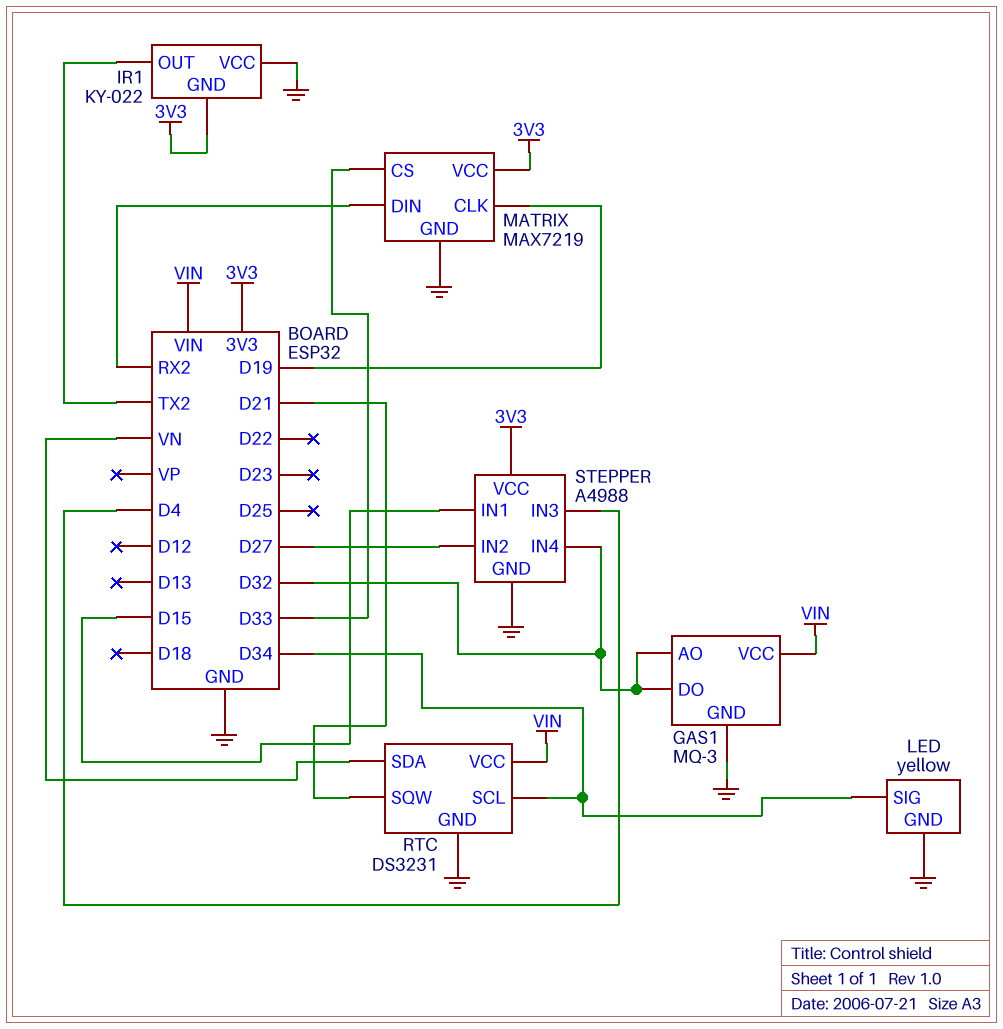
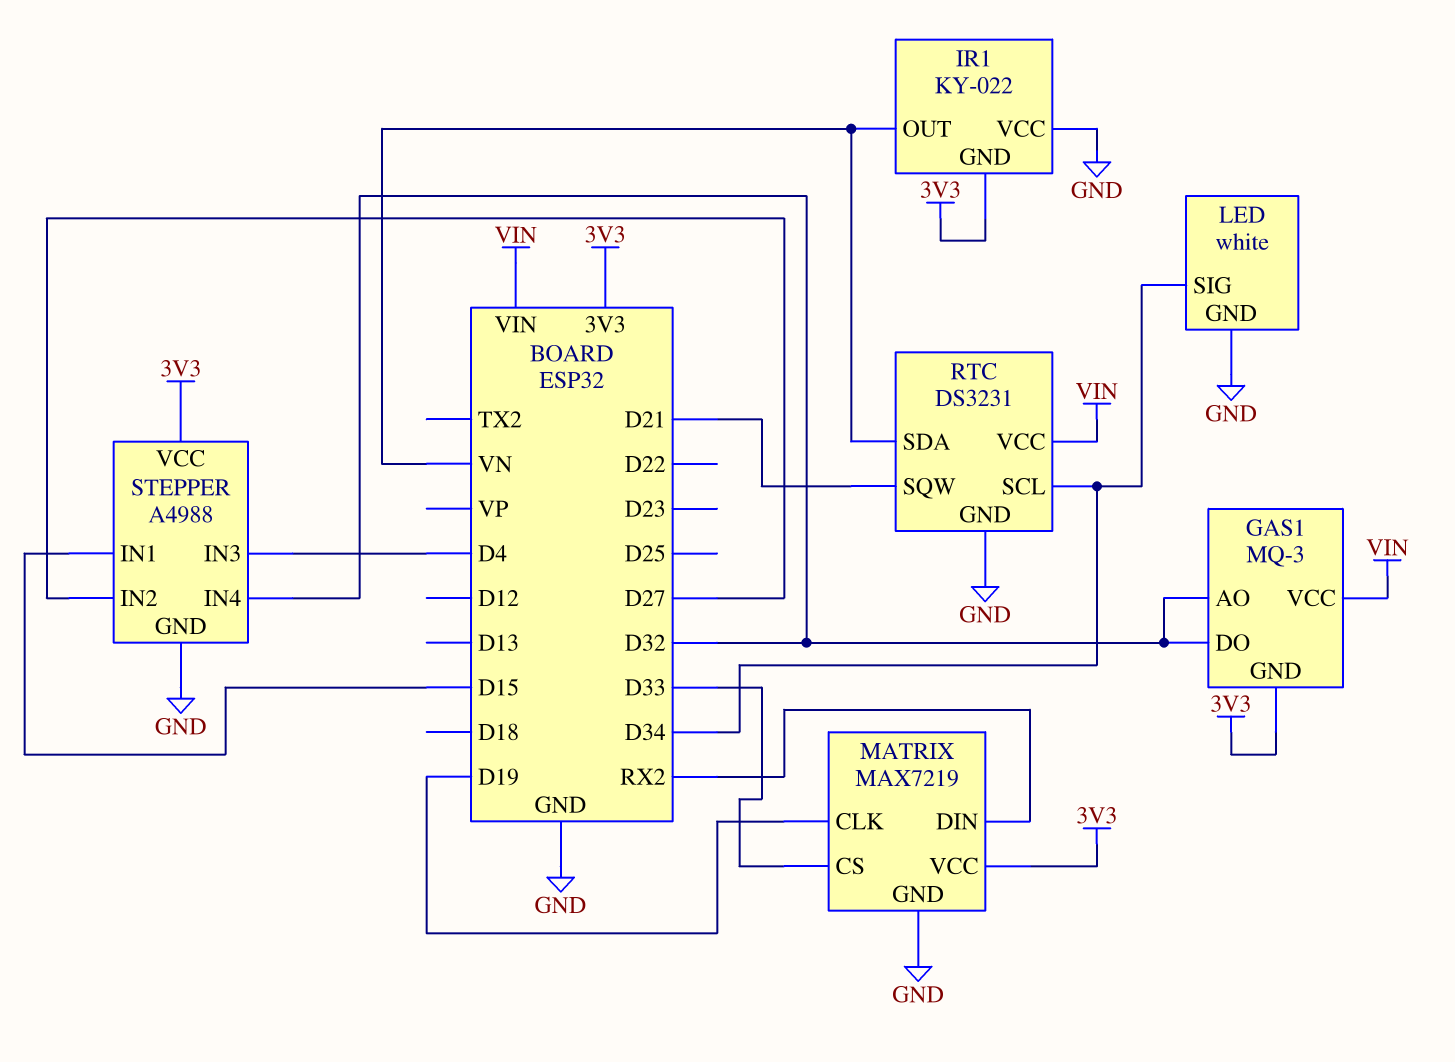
GAS1 pin GND: GND -> 3V3
IR1 pin OUT: TX2 -> VN
LED: yellow -> white

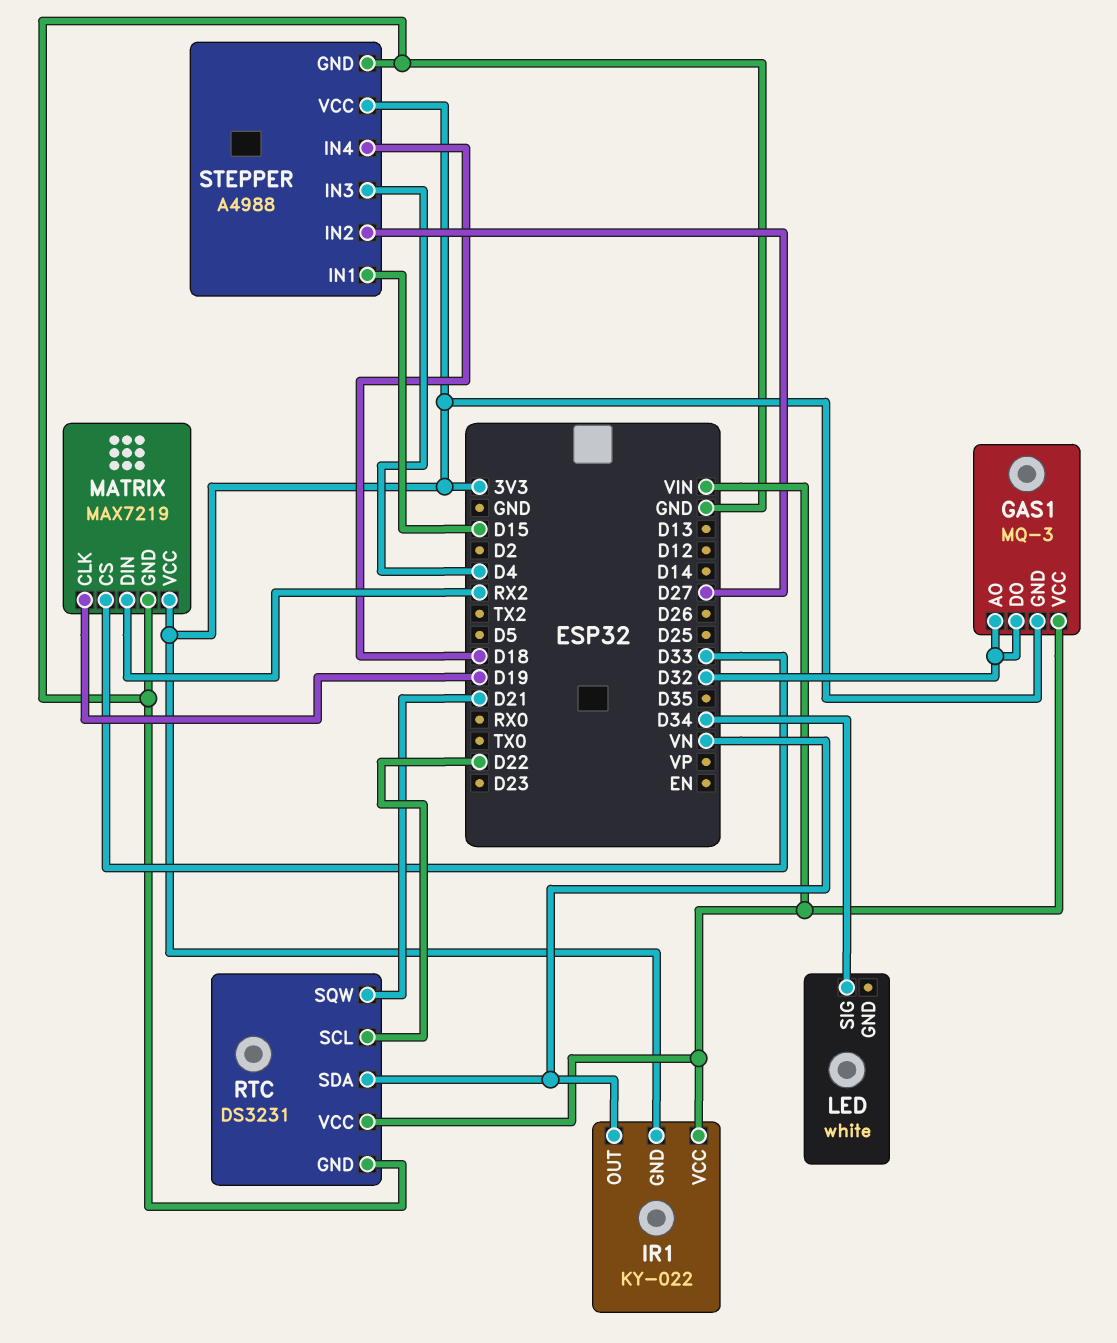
IR1 pin VCC: GND -> VIN
LED pin GND: GND -> none
RTC pin SCL: D34 -> D22
STEPPER pin IN4: D32 -> D18

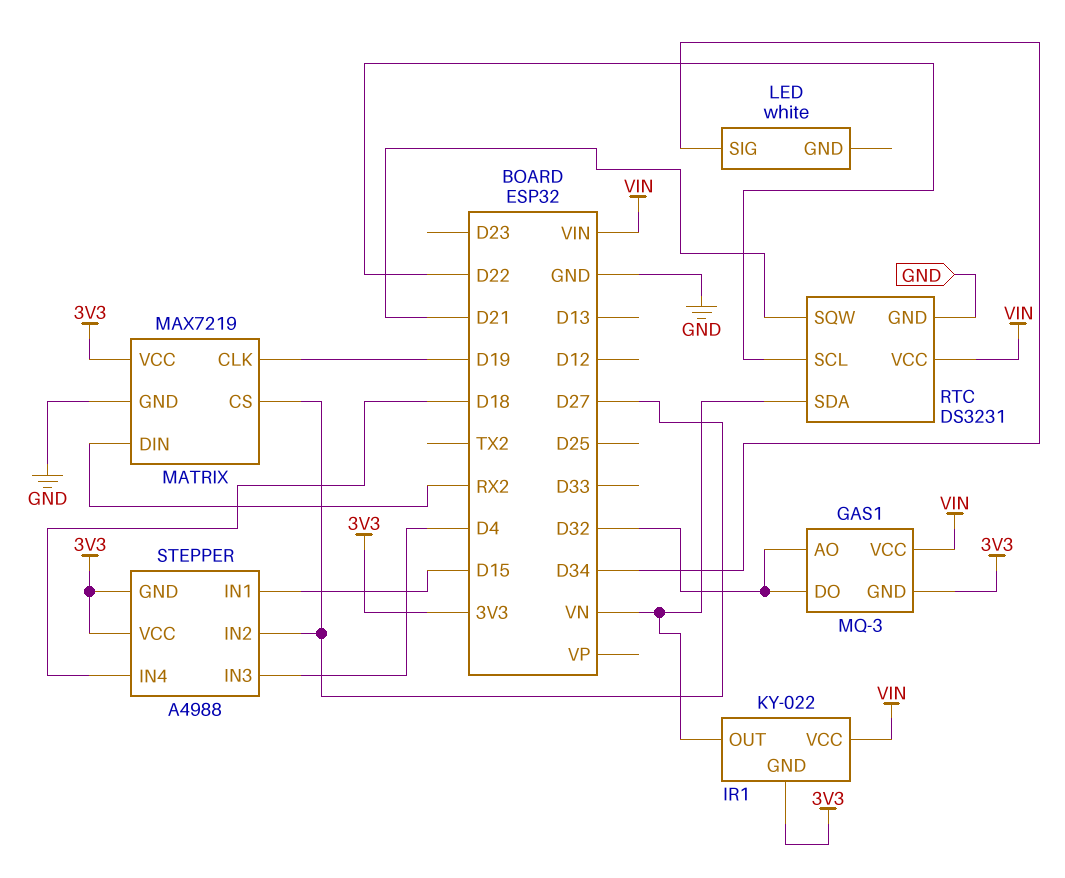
MATRIX pin CS: D33 -> D27
STEPPER pin GND: GND -> 3V3

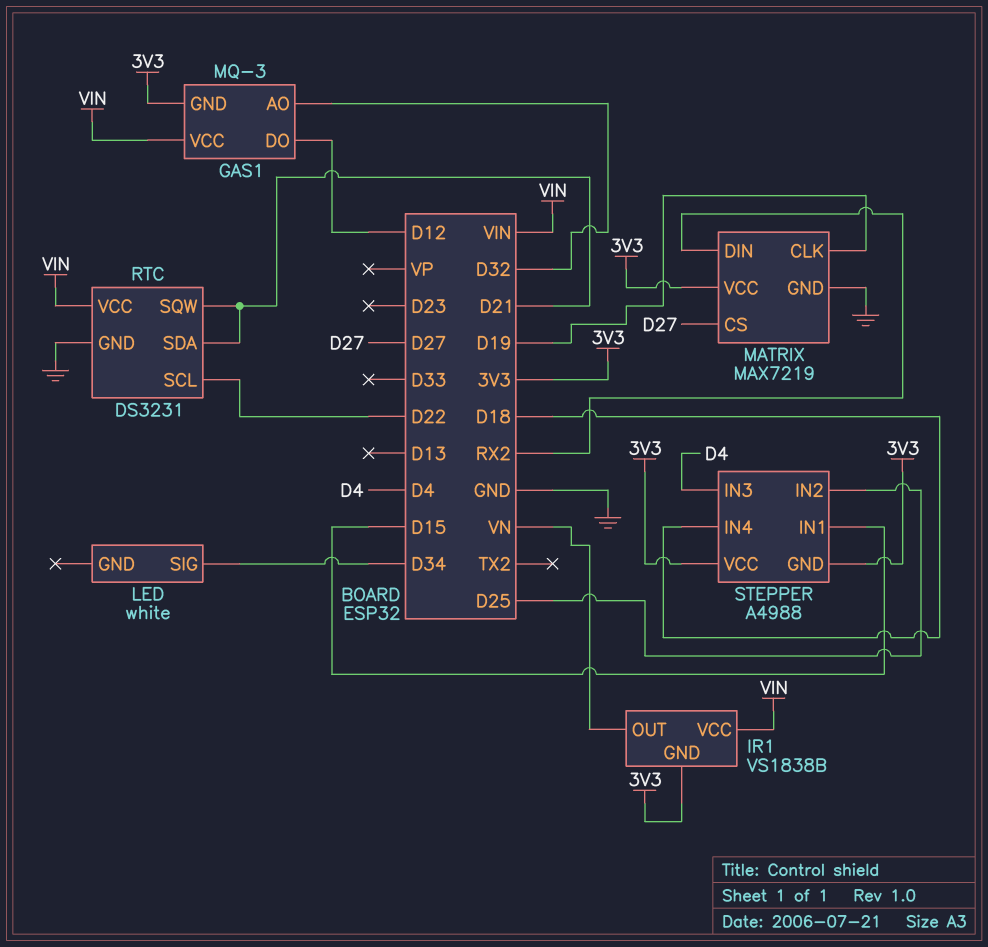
GAS1 pin DO: D32 -> D12
IR1: KY-022 -> VS1838B
RTC pin SDA: VN -> D21
STEPPER pin IN2: D27 -> D25

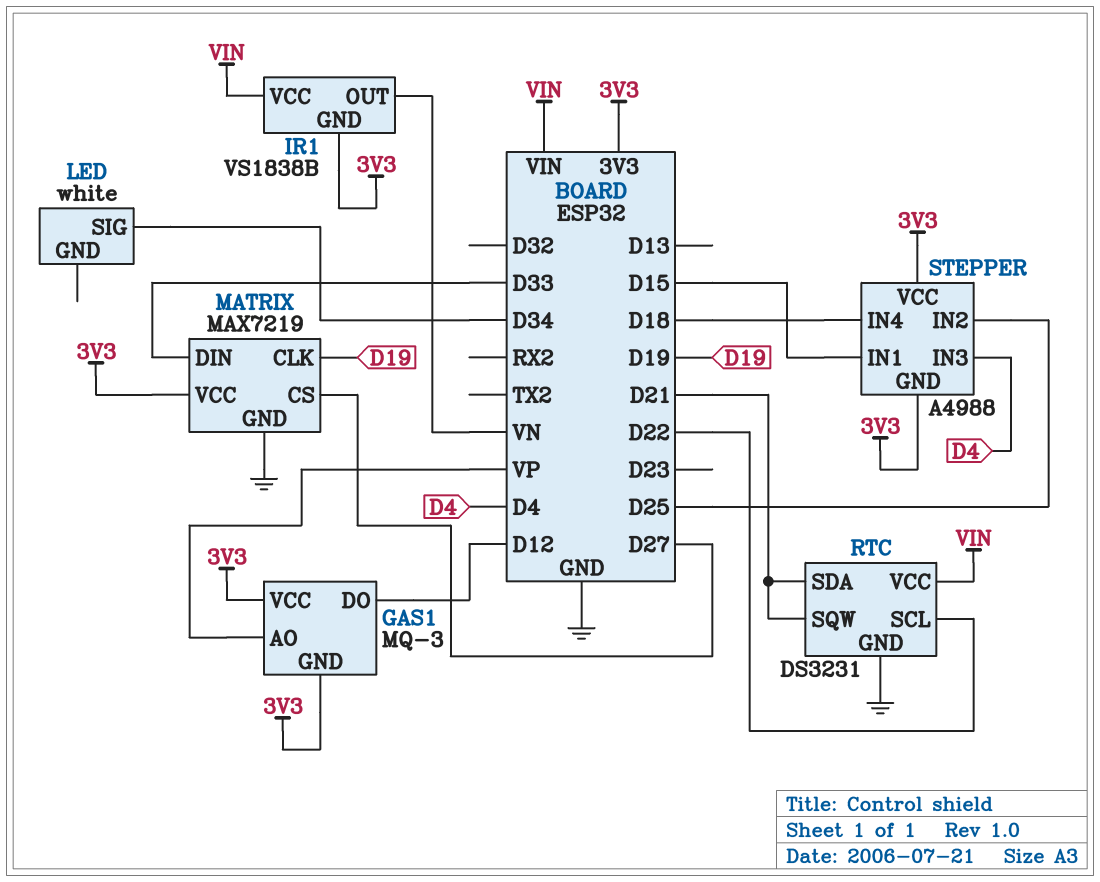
GAS1 pin AO: D32 -> VP
GAS1 pin VCC: VIN -> 3V3
MATRIX pin DIN: RX2 -> D33

